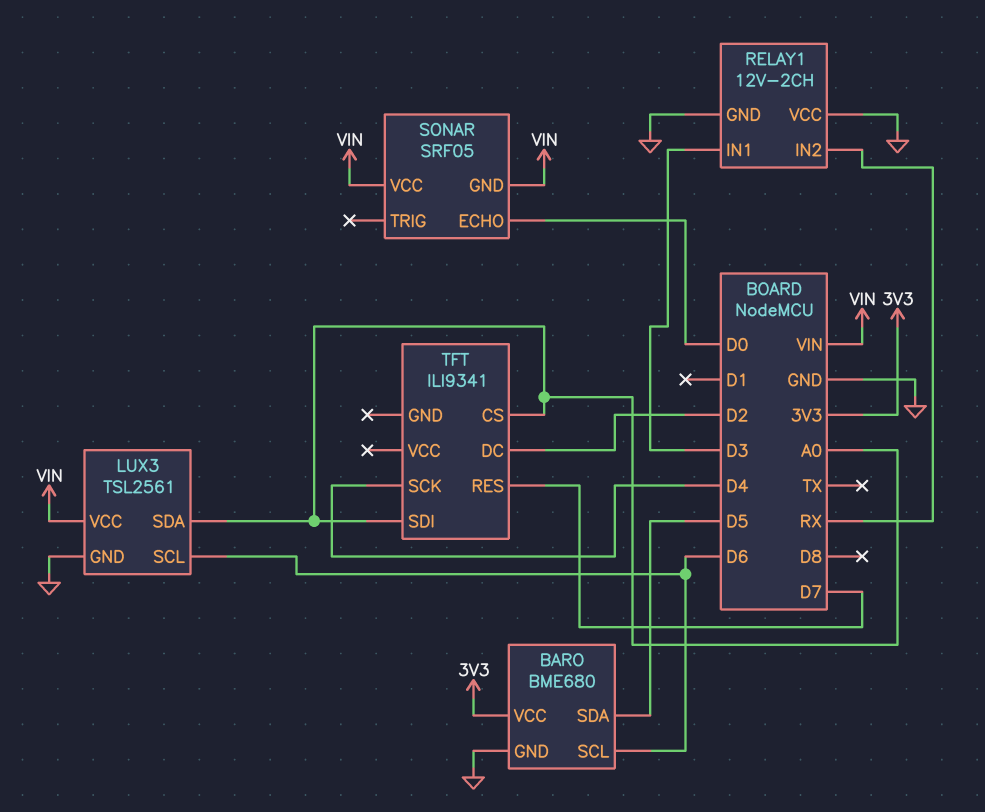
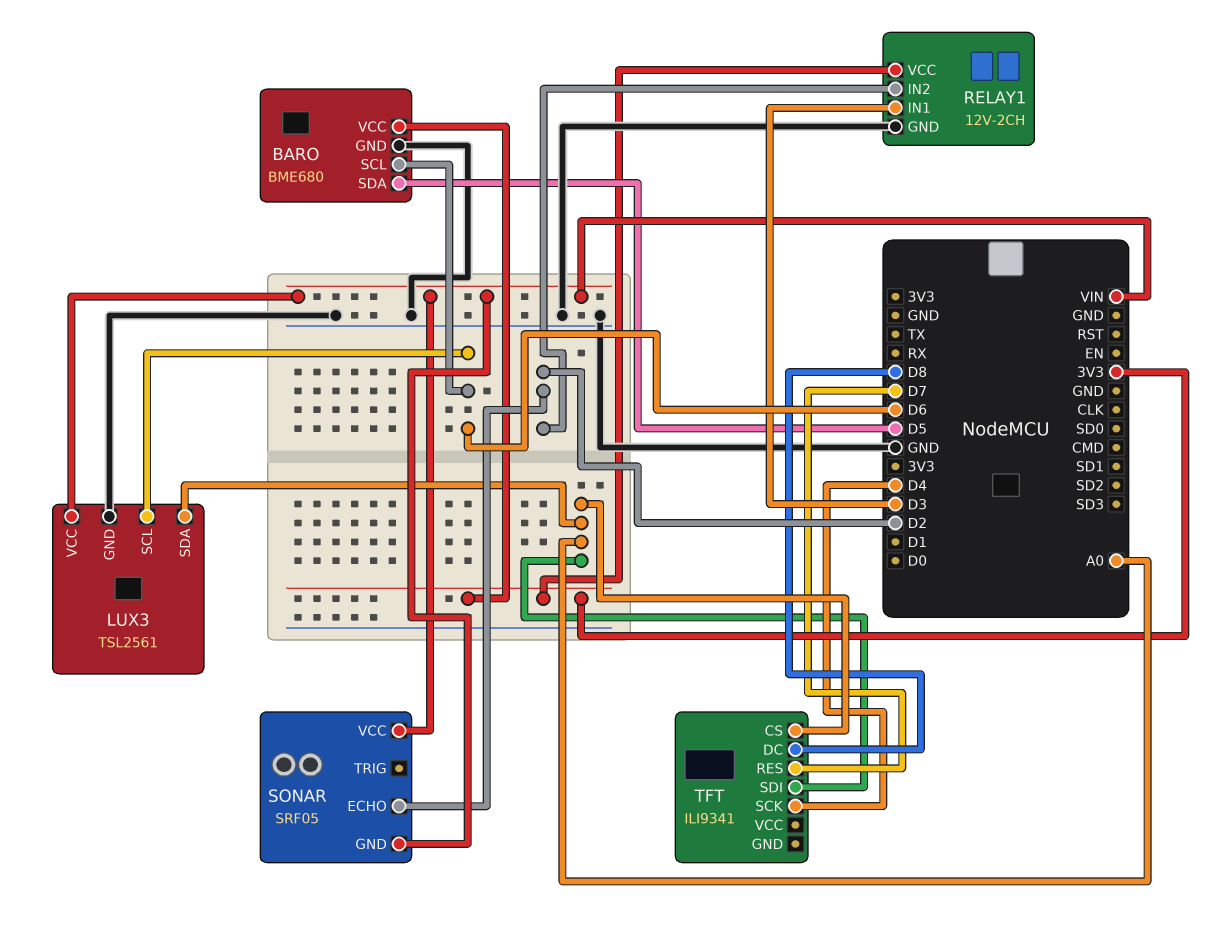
RELAY1 pin IN2: RX -> D2
RELAY1 pin VCC: GND -> 3V3
SONAR pin ECHO: D0 -> D2
TFT pin DC: D2 -> D8

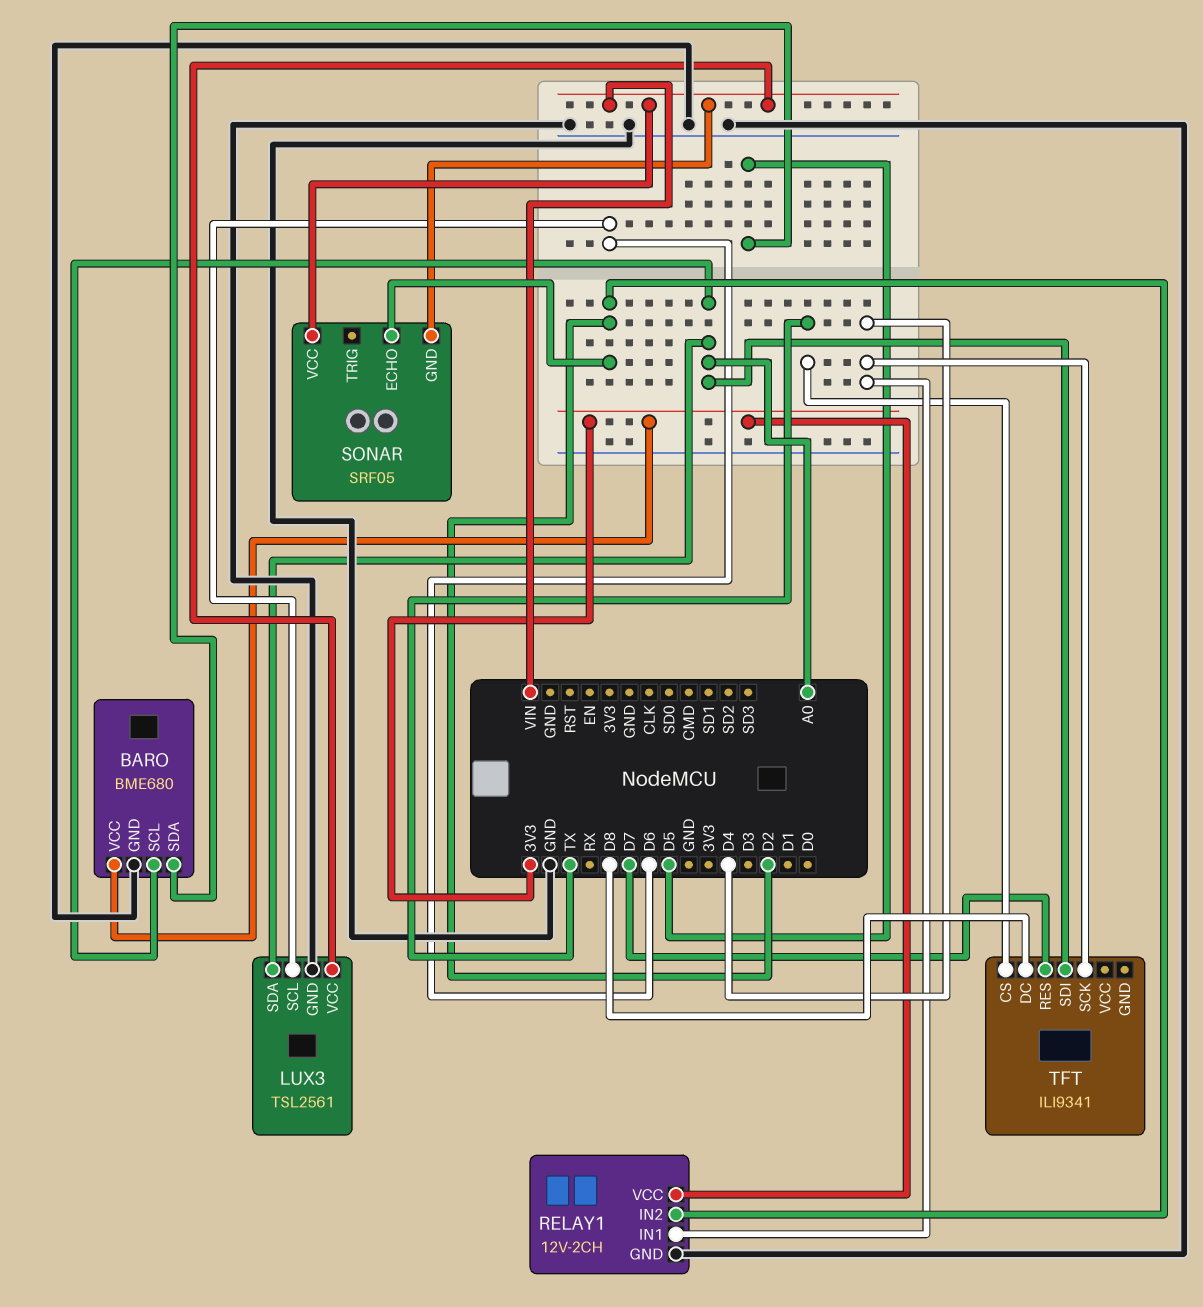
BARO pin SCL: D6 -> A0
RELAY1 pin IN1: D3 -> D4
TFT pin CS: A0 -> TX

